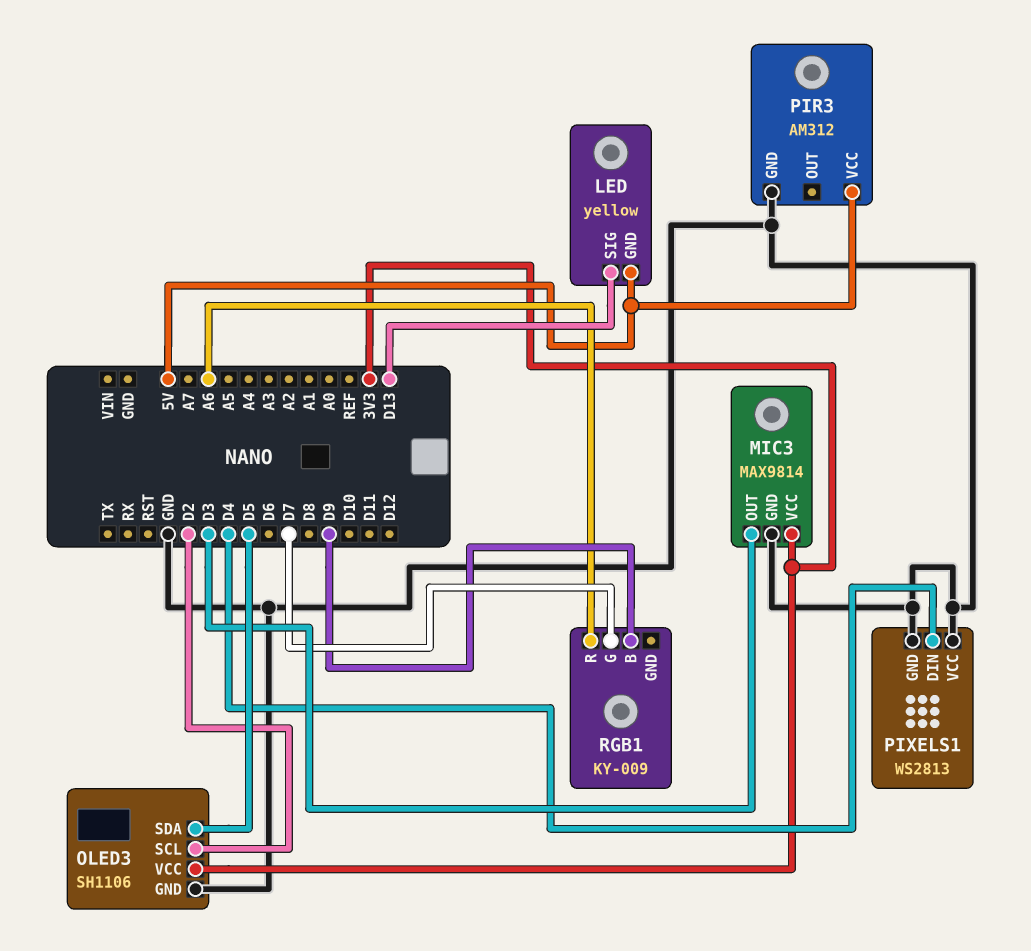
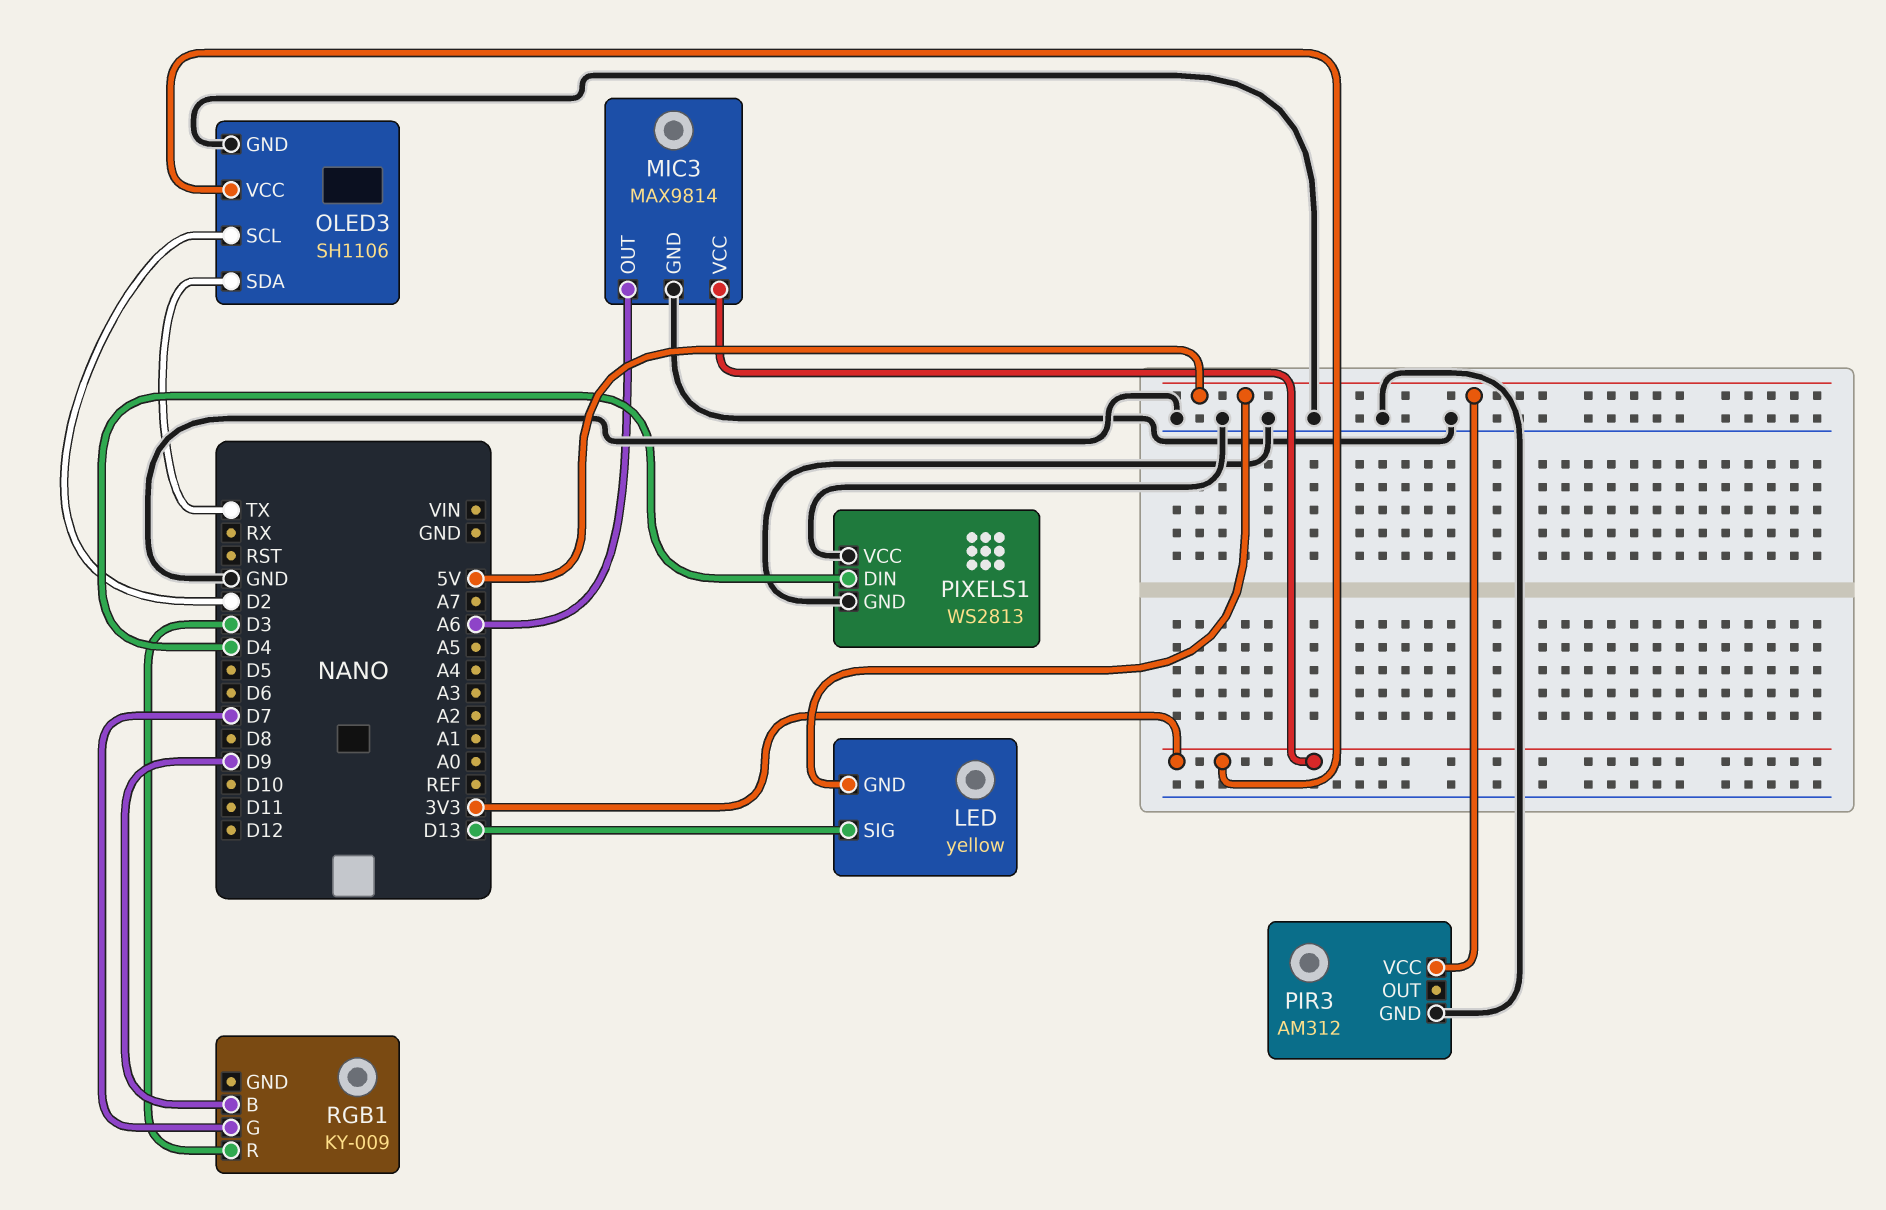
MIC3 pin OUT: D3 -> A6
OLED3 pin SDA: D5 -> TX
RGB1 pin R: A6 -> D3

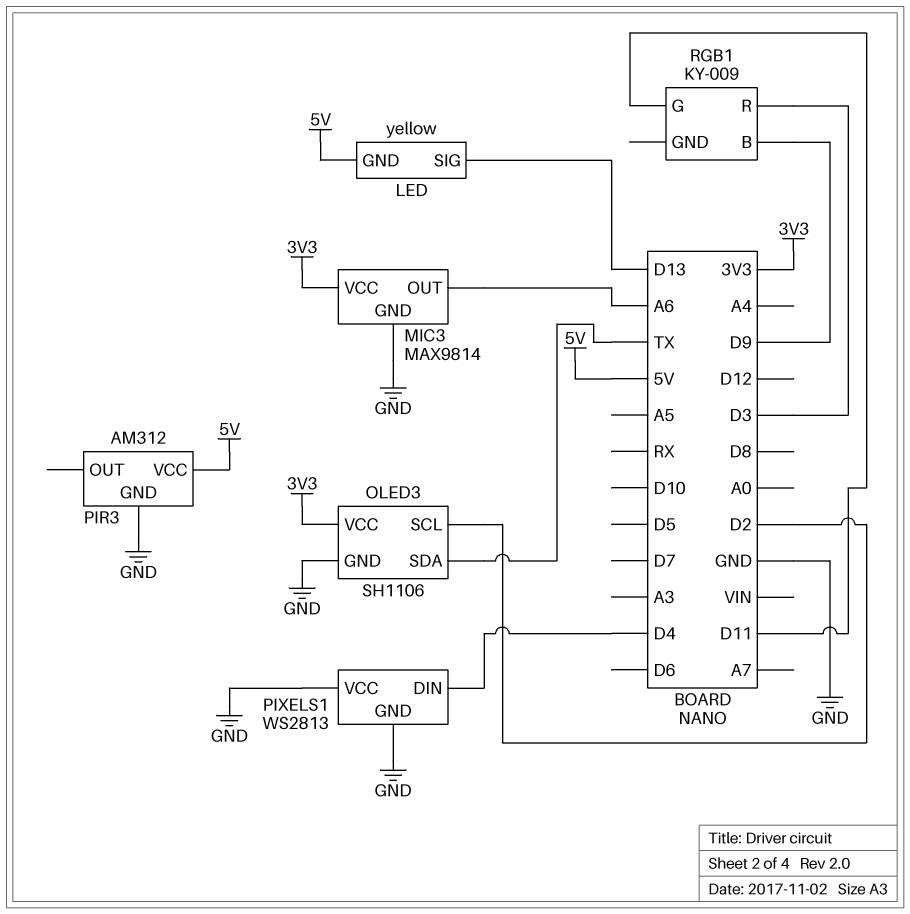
RGB1 pin G: D7 -> D11

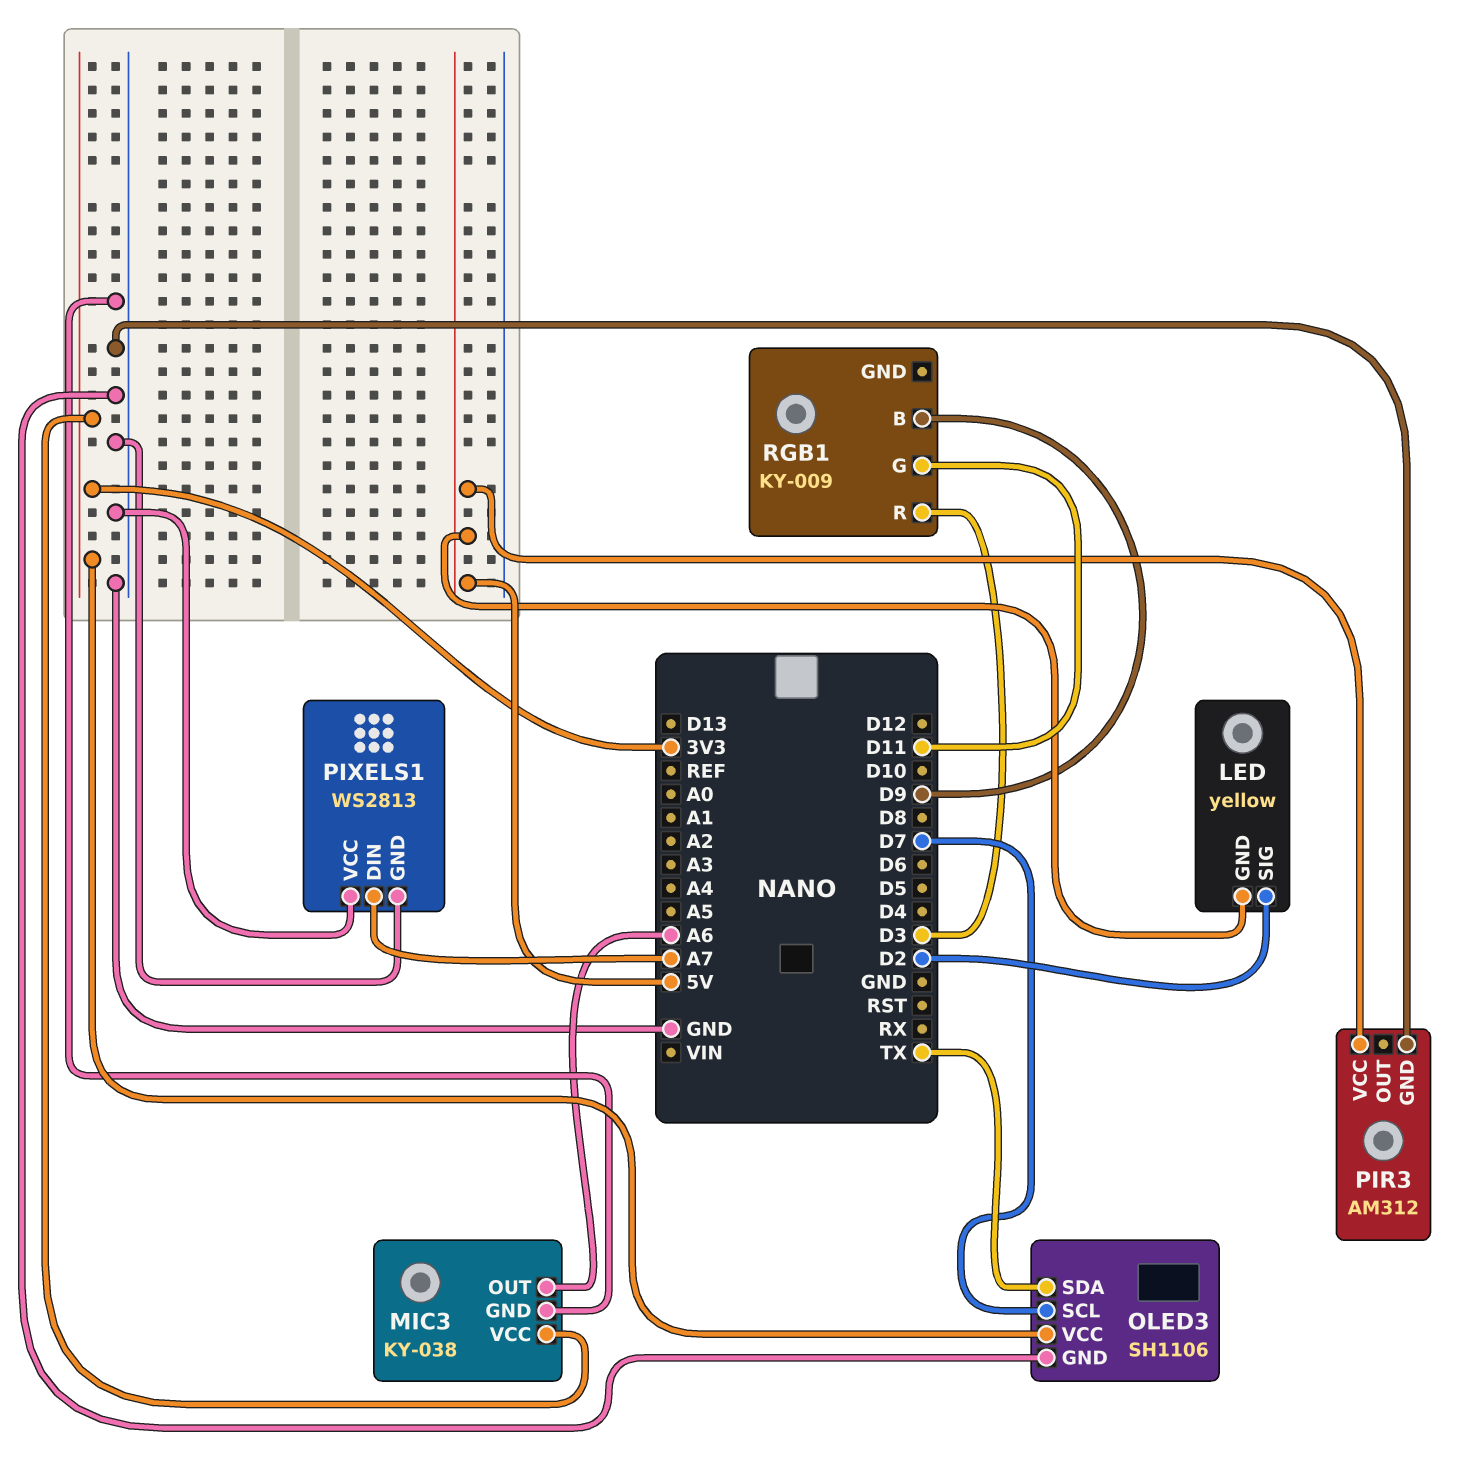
LED pin SIG: D13 -> D2
MIC3: MAX9814 -> KY-038
OLED3 pin SCL: D2 -> D7
PIXELS1 pin DIN: D4 -> A7

